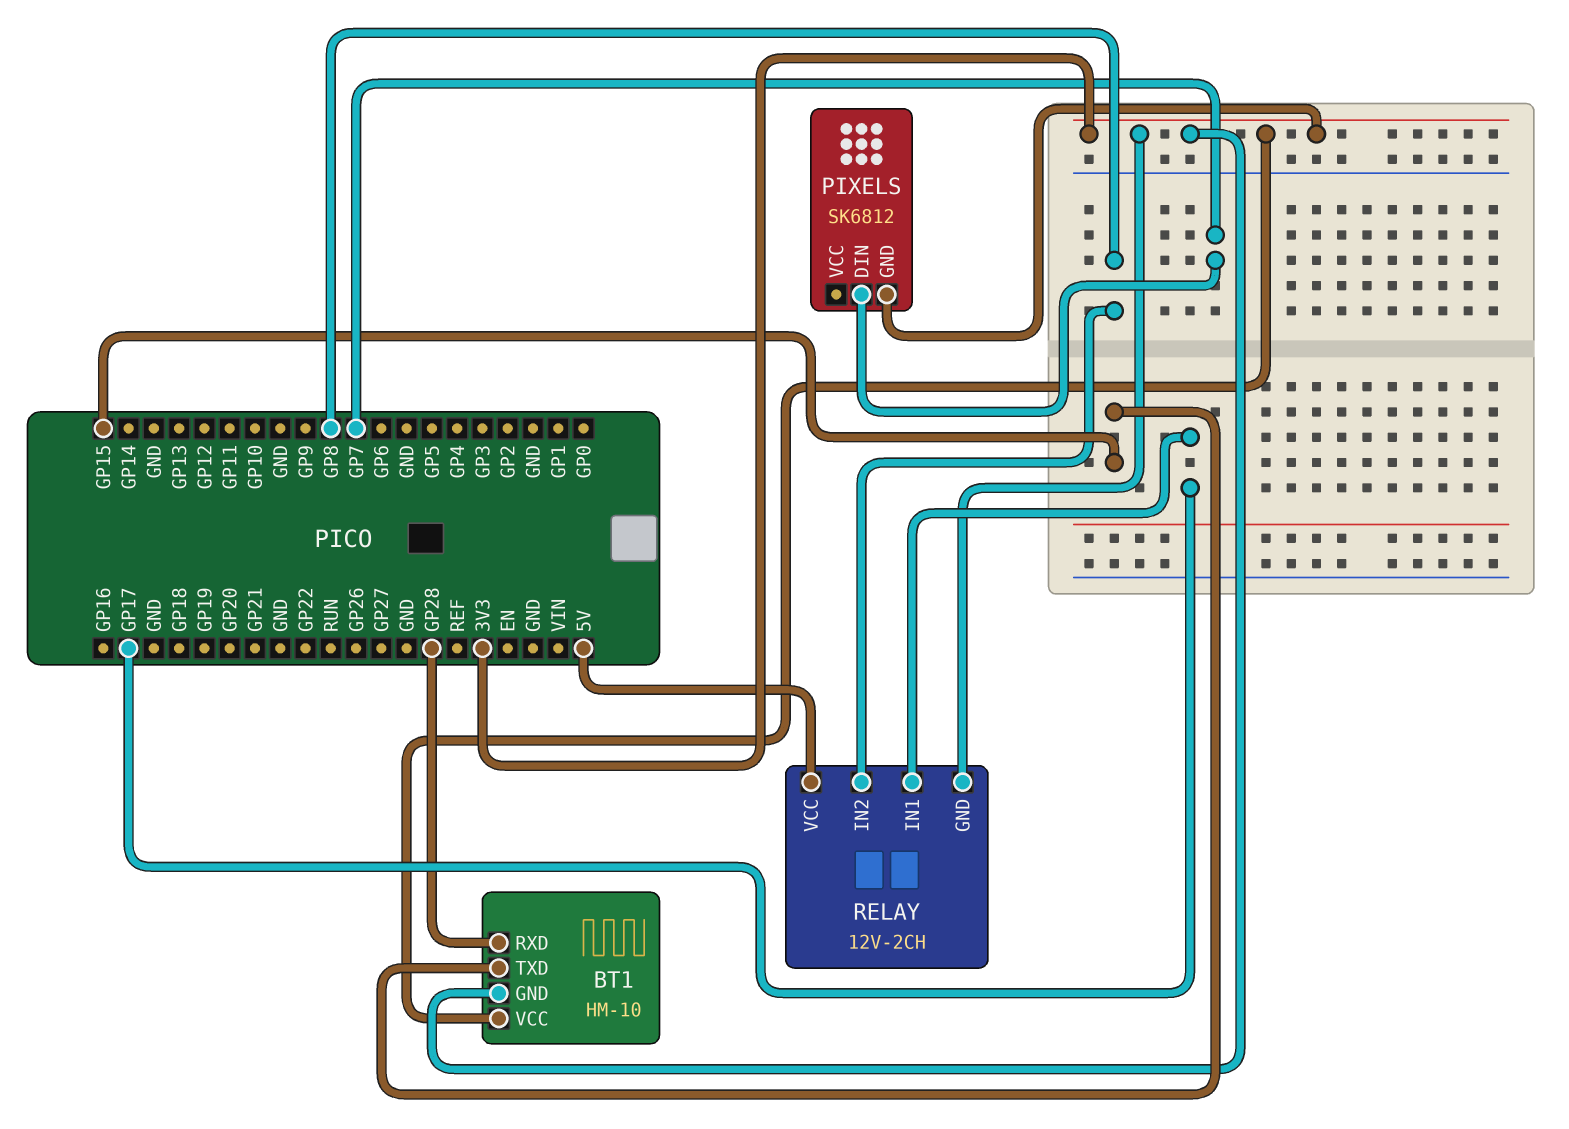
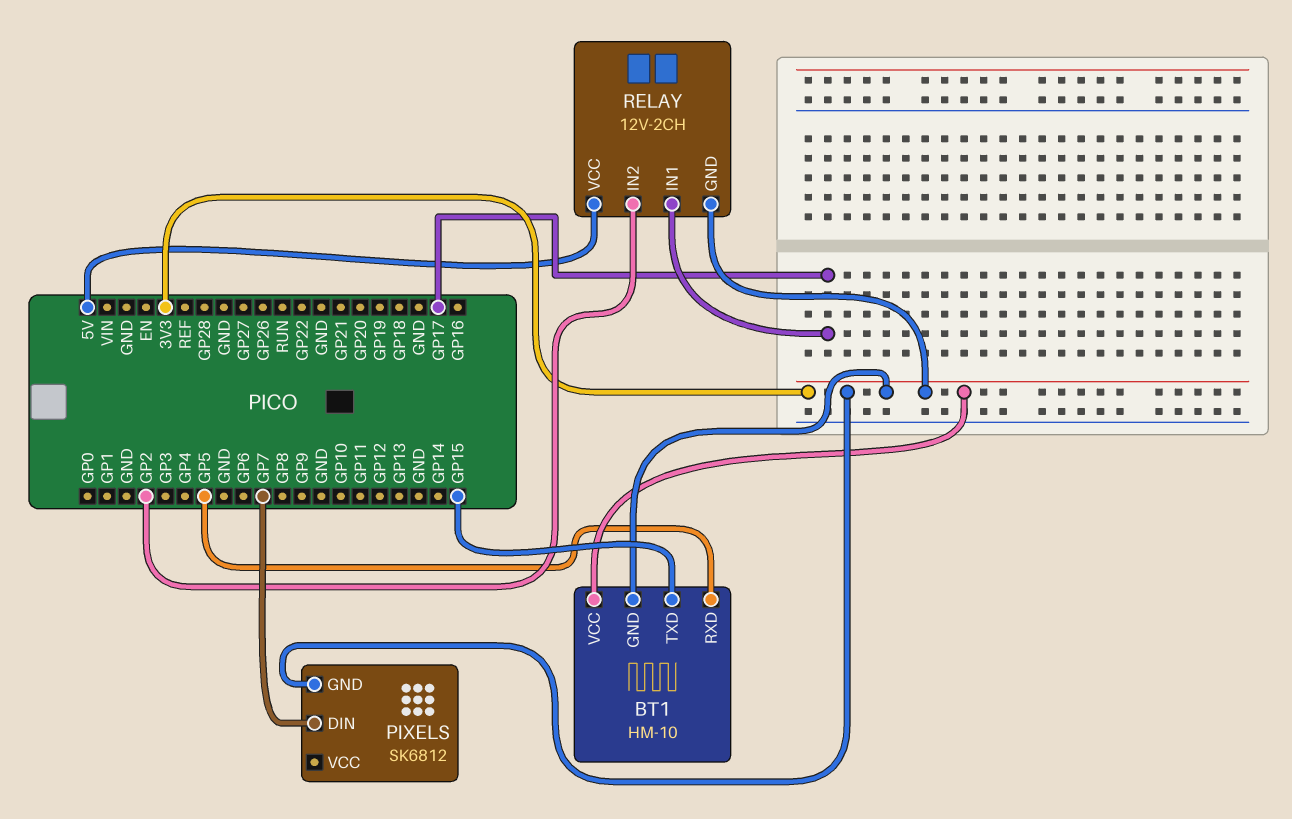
BT1 pin RXD: GP28 -> GP5
RELAY pin IN2: GP8 -> GP2

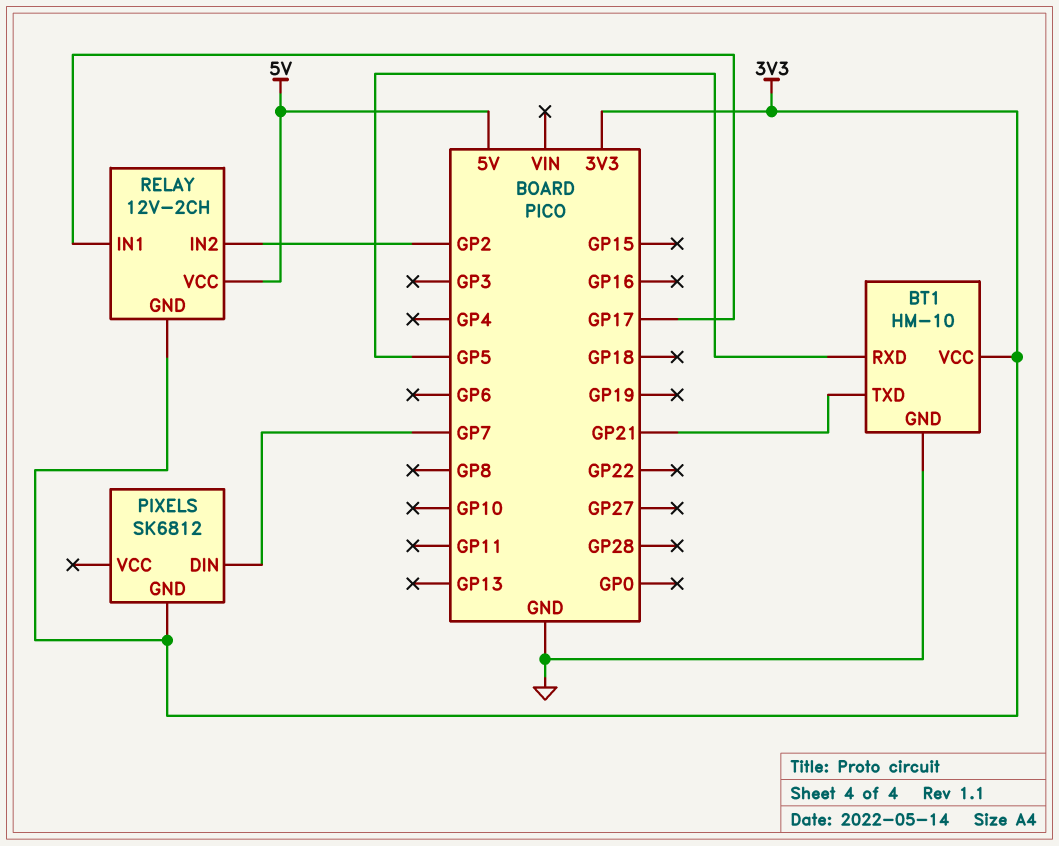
BT1 pin GND: 3V3 -> GND
BT1 pin TXD: GP15 -> GP21

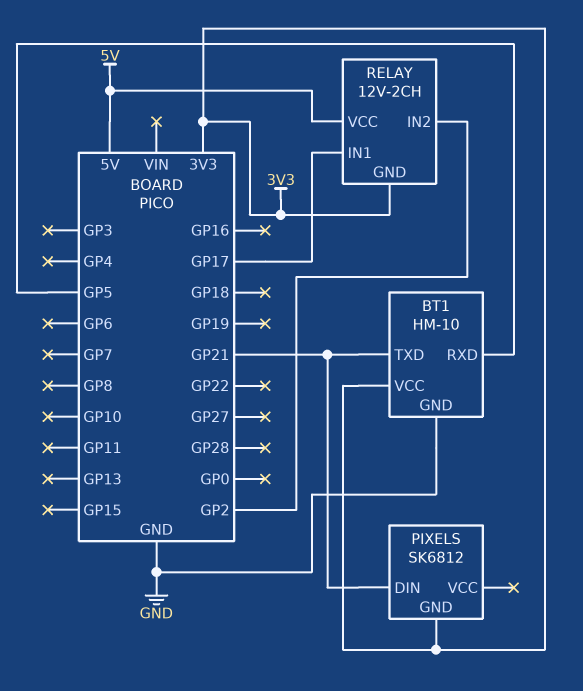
PIXELS pin DIN: GP7 -> GP21

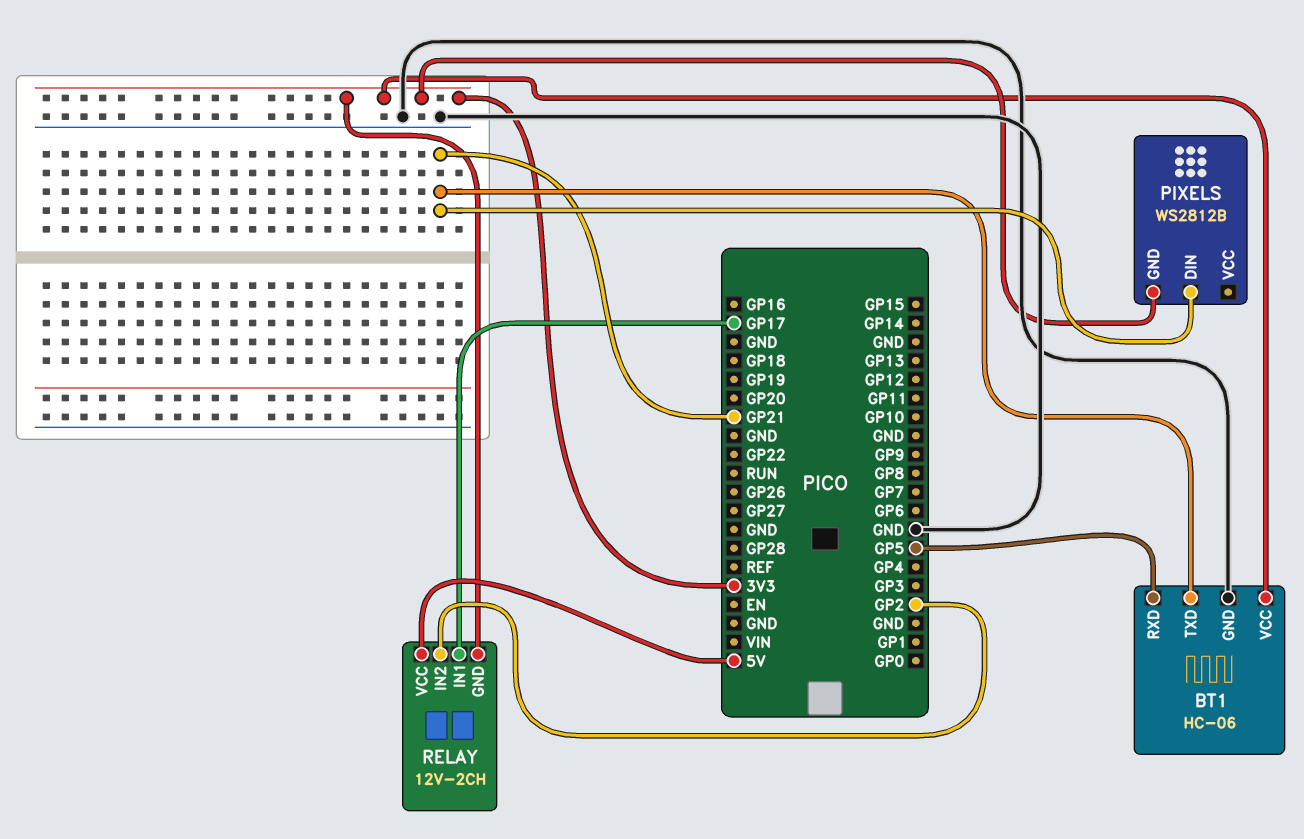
BT1: HM-10 -> HC-06
PIXELS: SK6812 -> WS2812B

